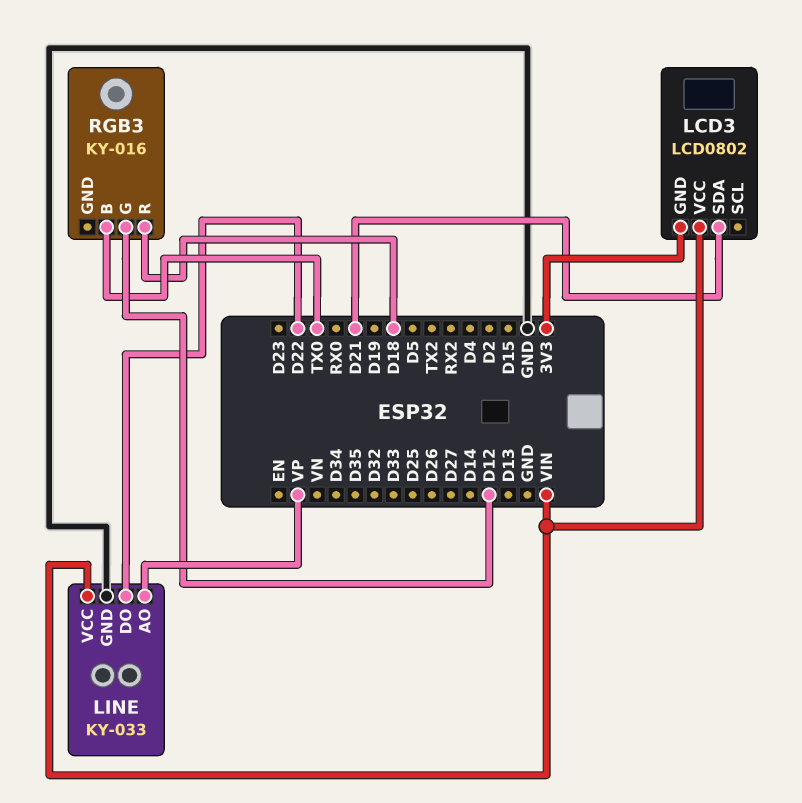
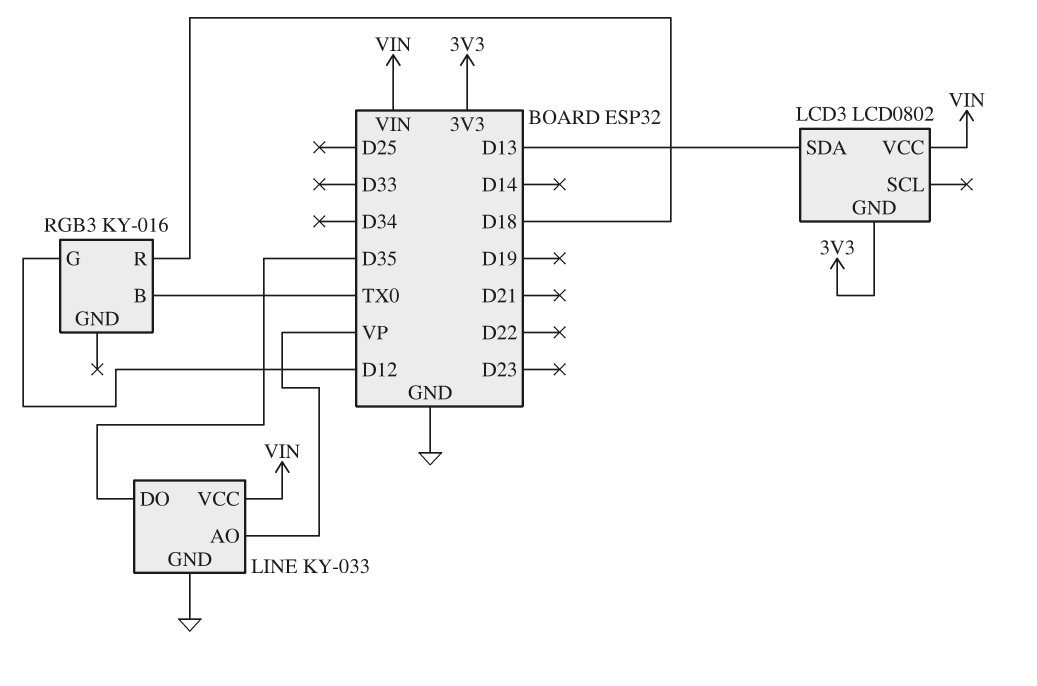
LCD3 pin SDA: D21 -> D13
LINE pin DO: D22 -> D35

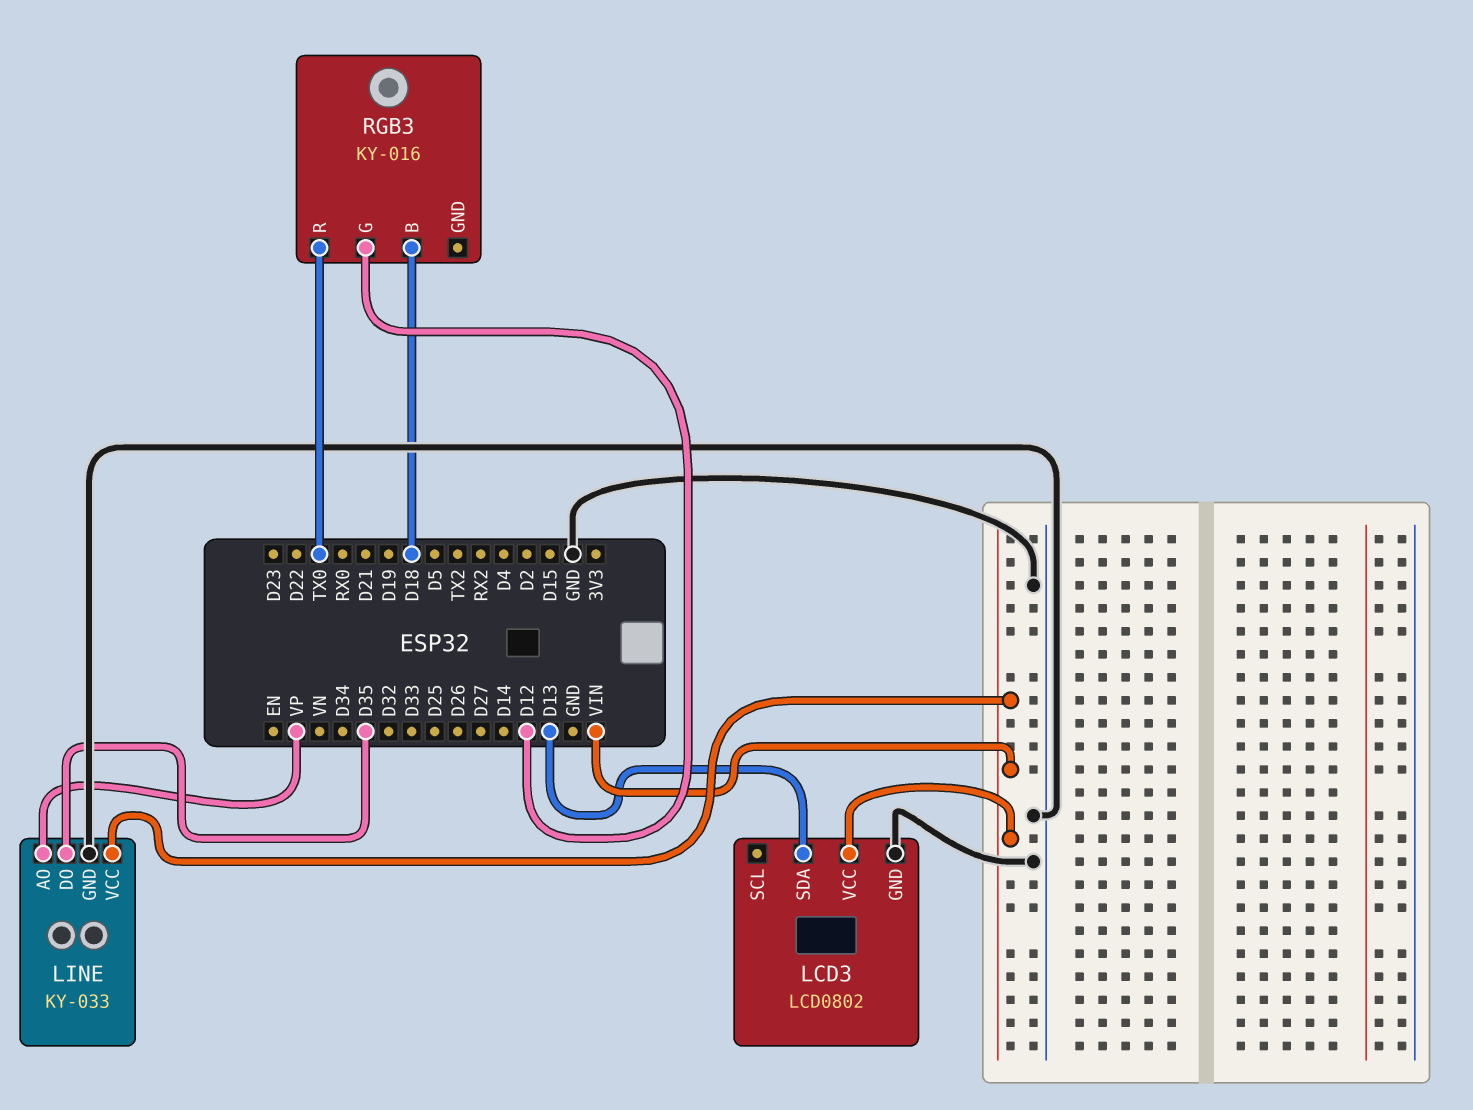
LCD3 pin GND: 3V3 -> GND
RGB3 pin B: TX0 -> D18
RGB3 pin R: D18 -> TX0

